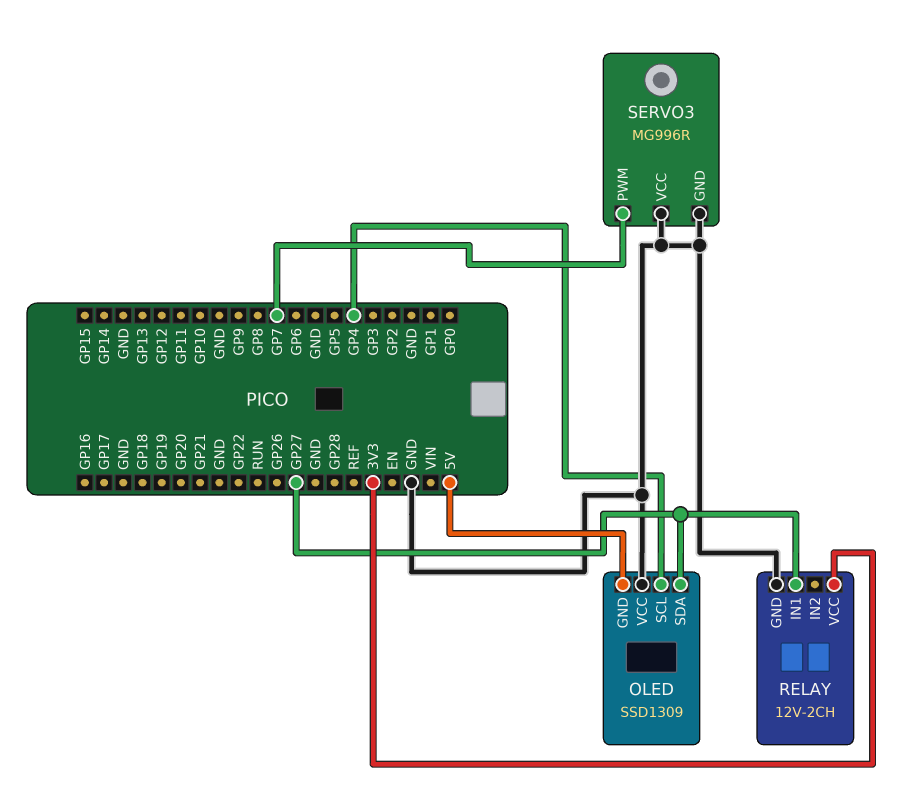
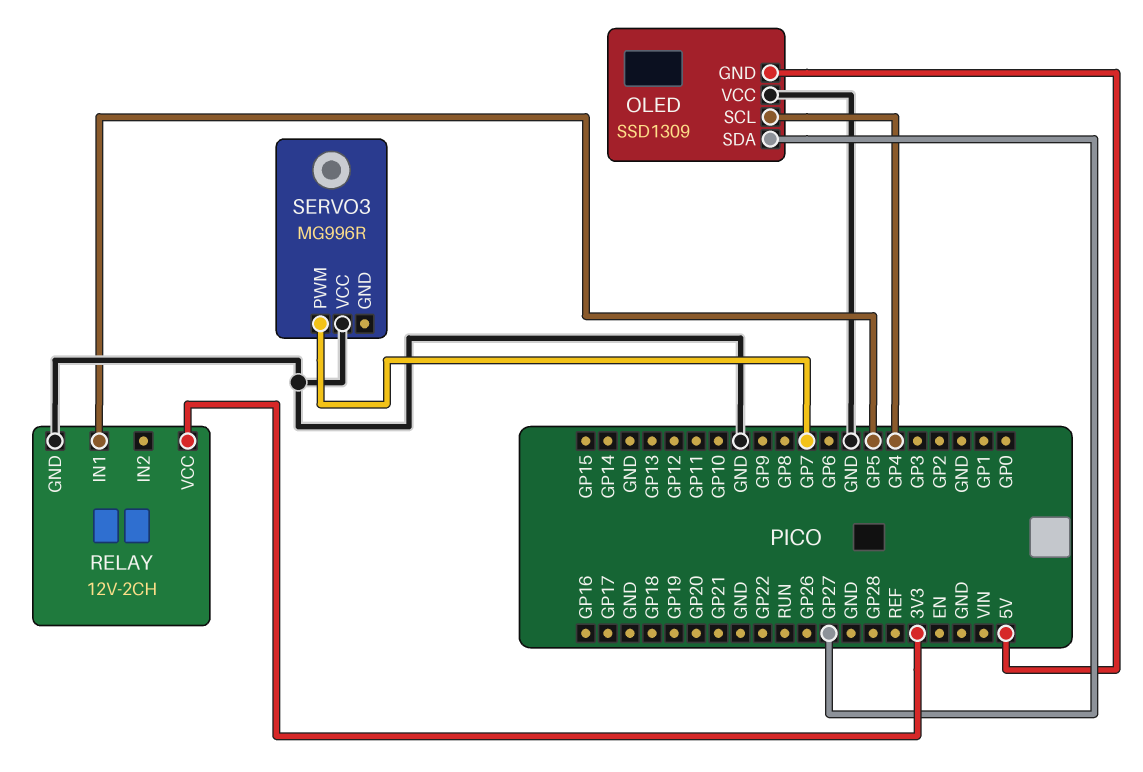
RELAY pin IN1: GP27 -> GP5
SERVO3 pin GND: GND -> none

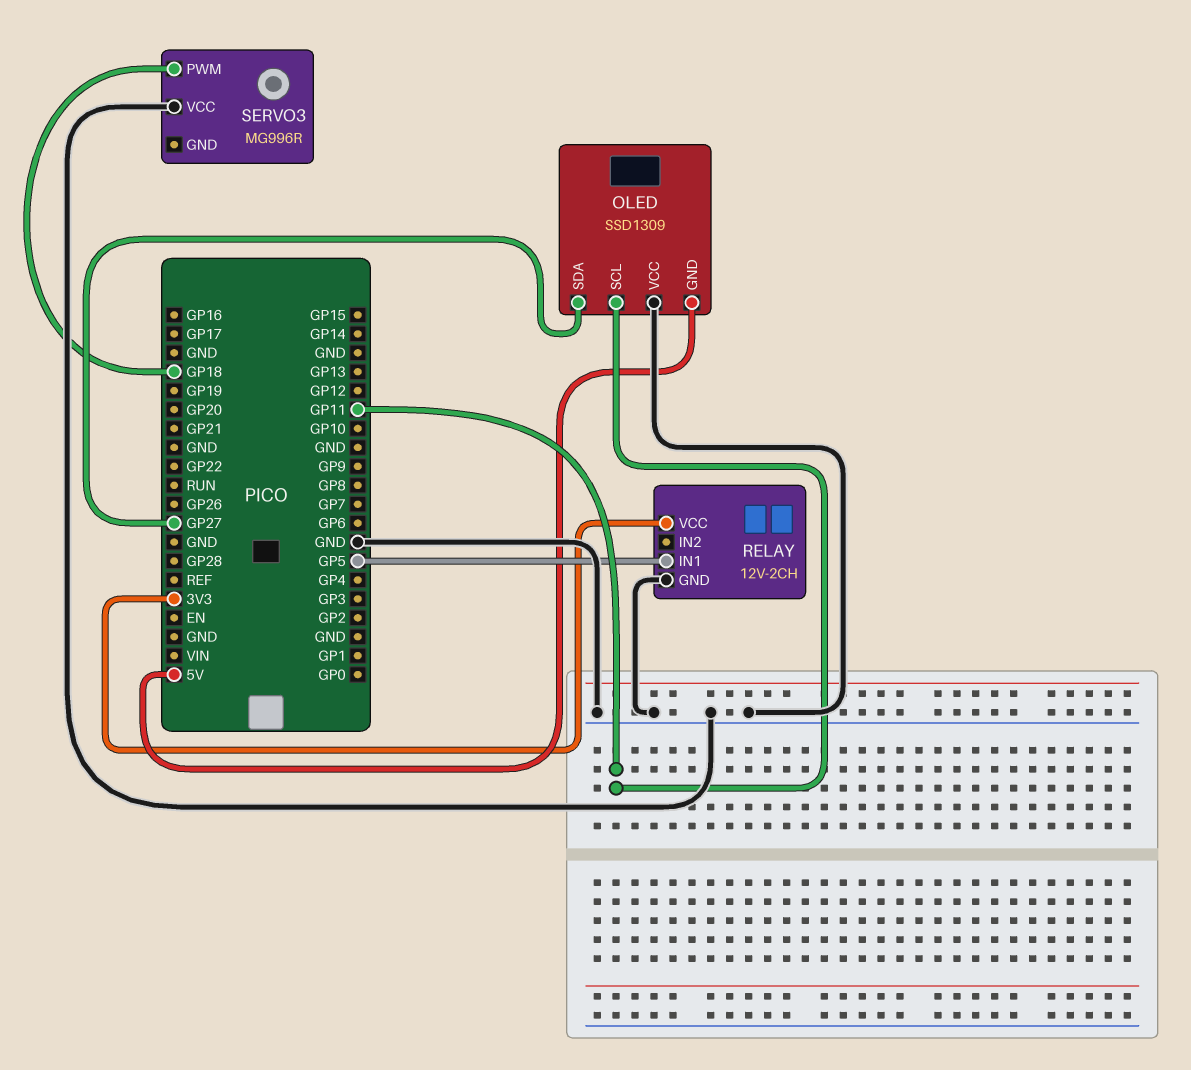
OLED pin SCL: GP4 -> GP11
SERVO3 pin PWM: GP7 -> GP18

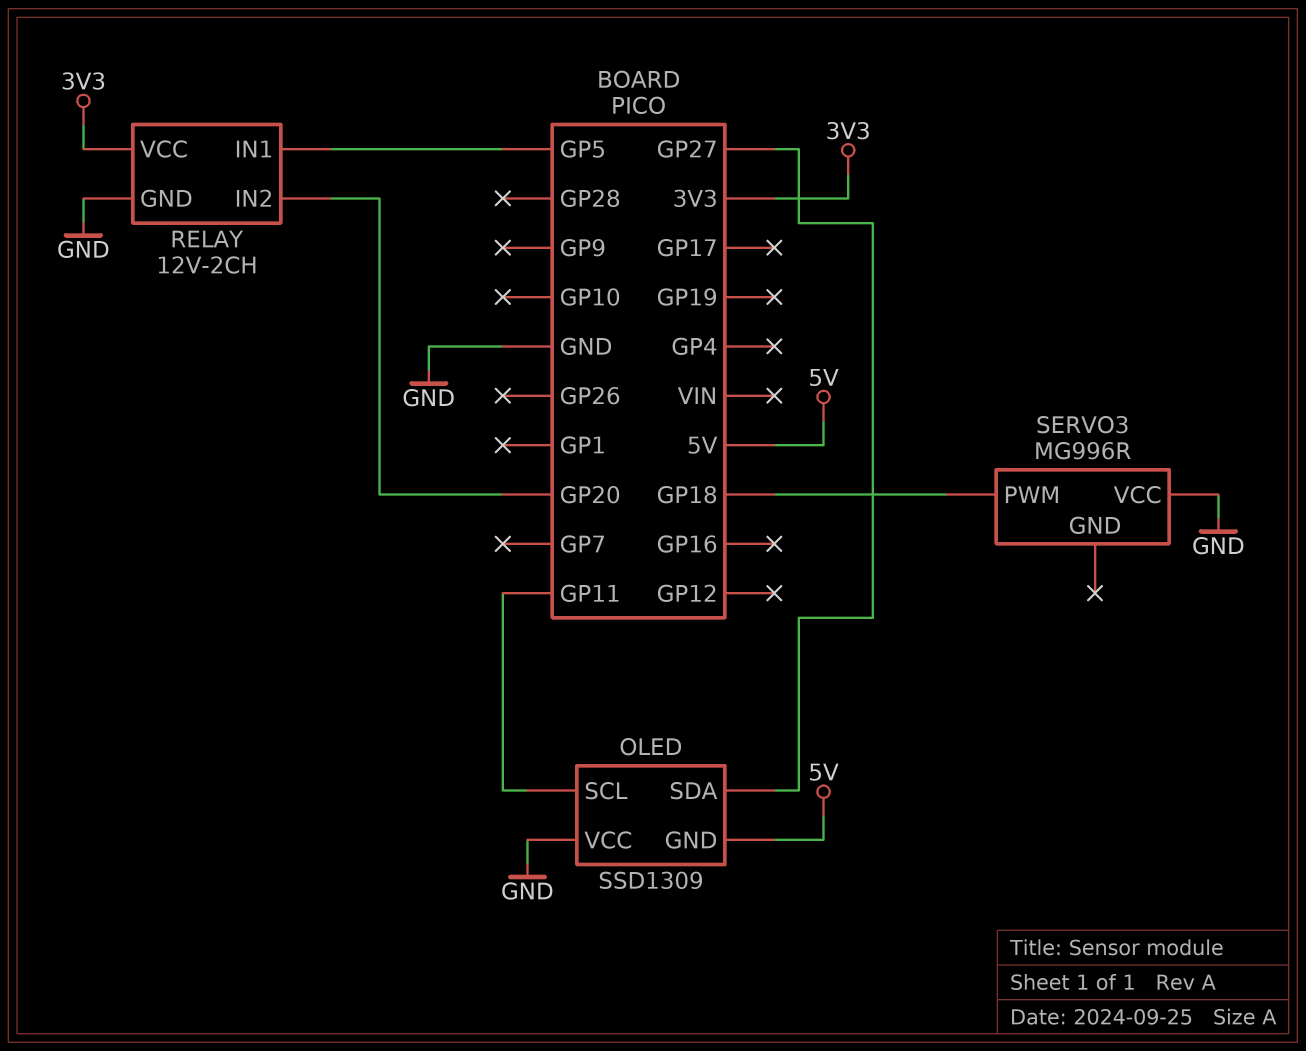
RELAY pin IN2: none -> GP20

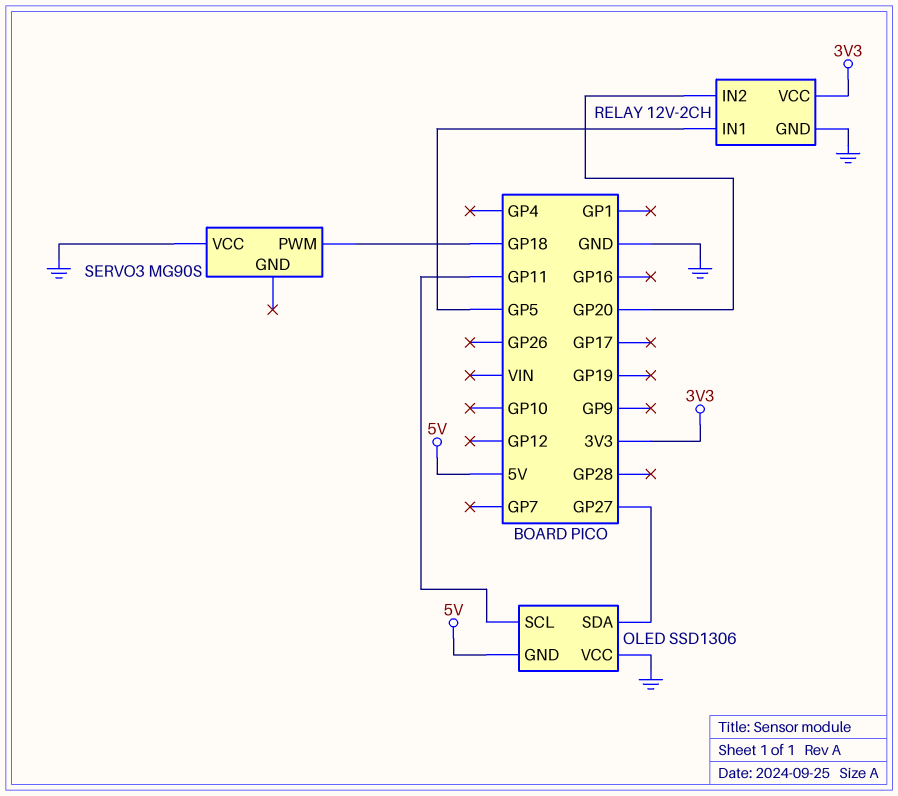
OLED: SSD1309 -> SSD1306
SERVO3: MG996R -> MG90S

